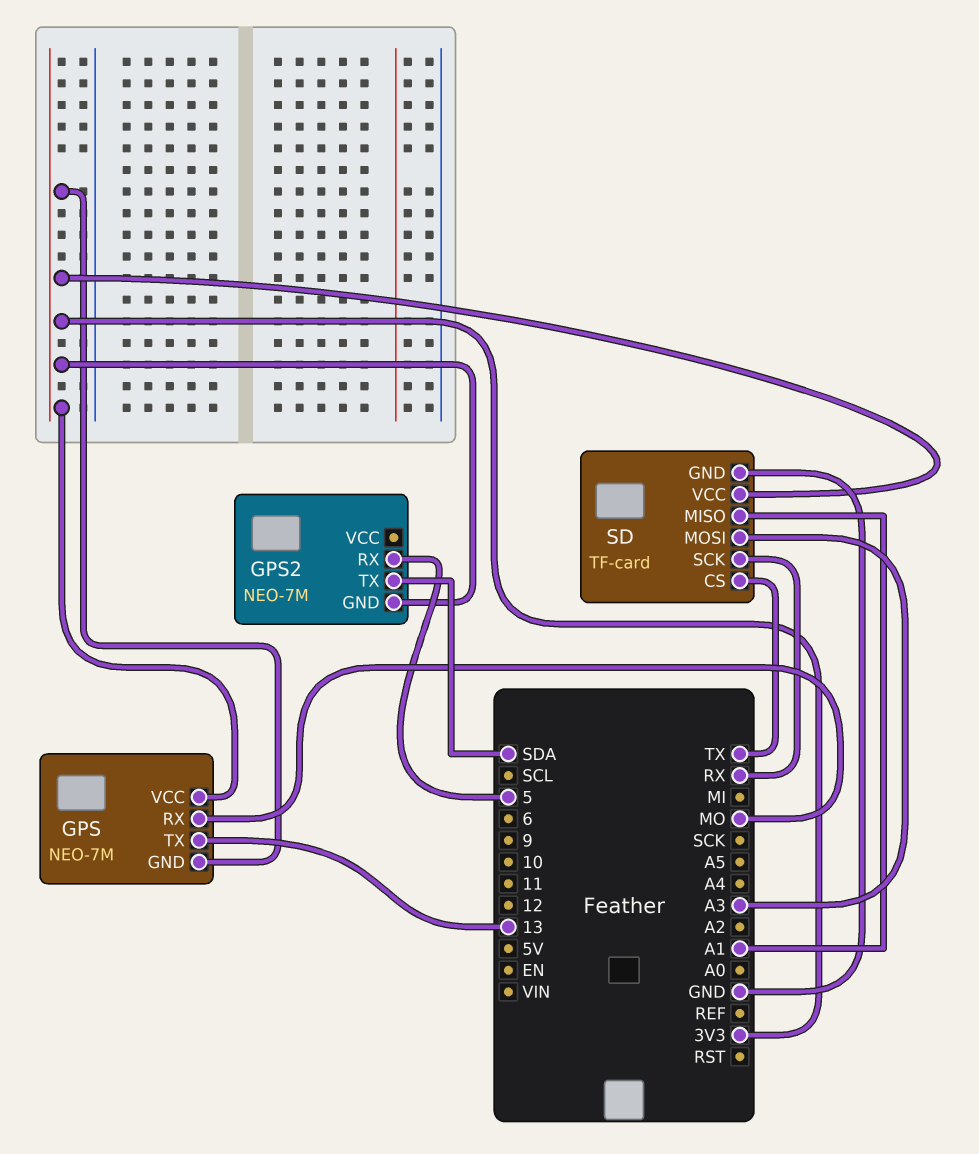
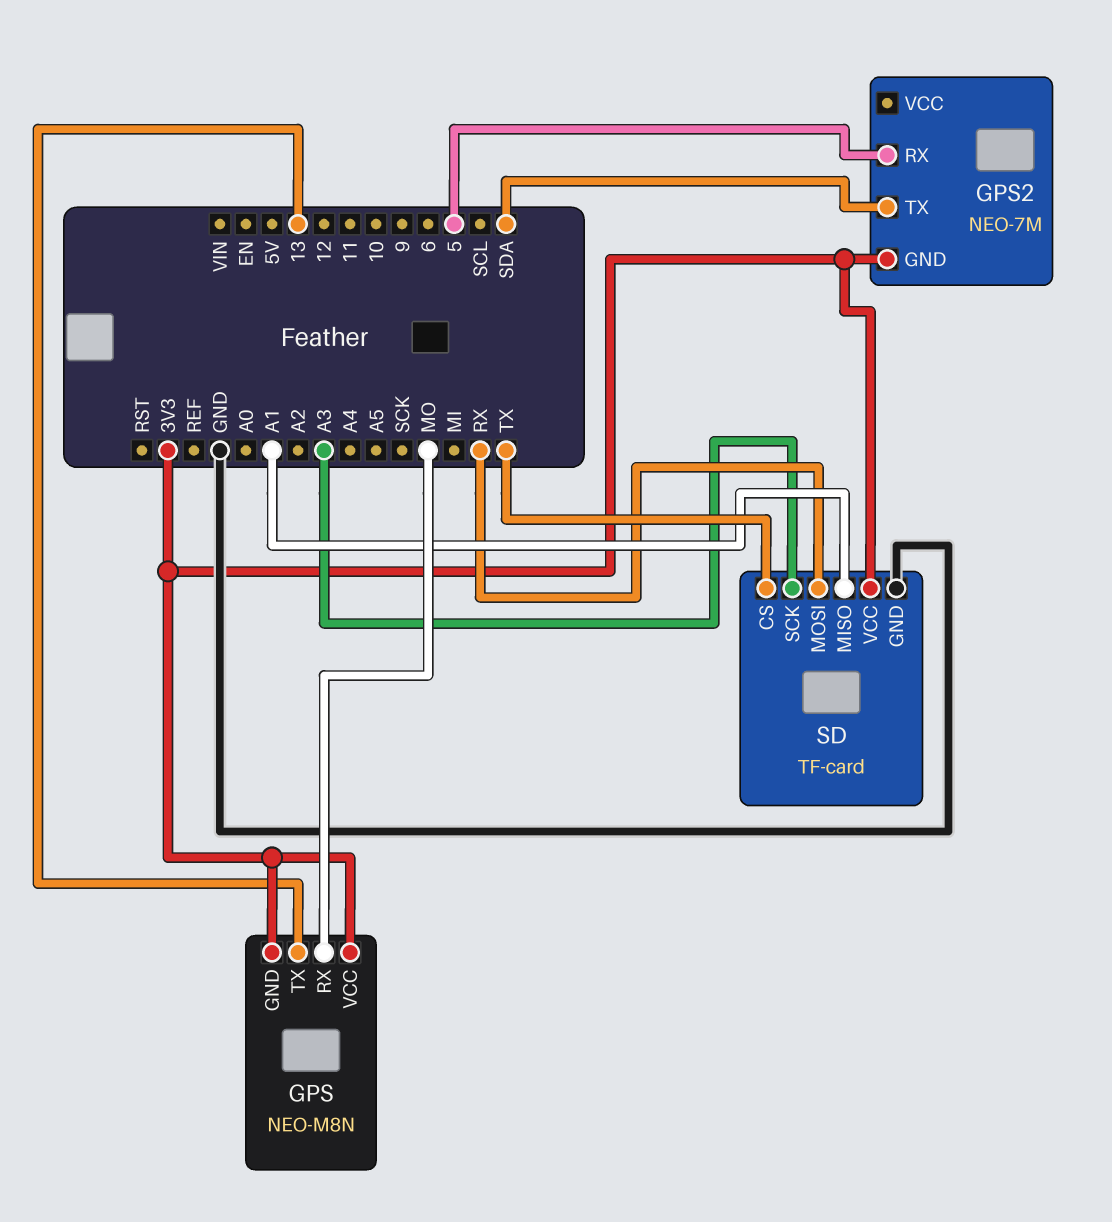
GPS: NEO-7M -> NEO-M8N
SD pin MOSI: A3 -> RX
SD pin SCK: RX -> A3

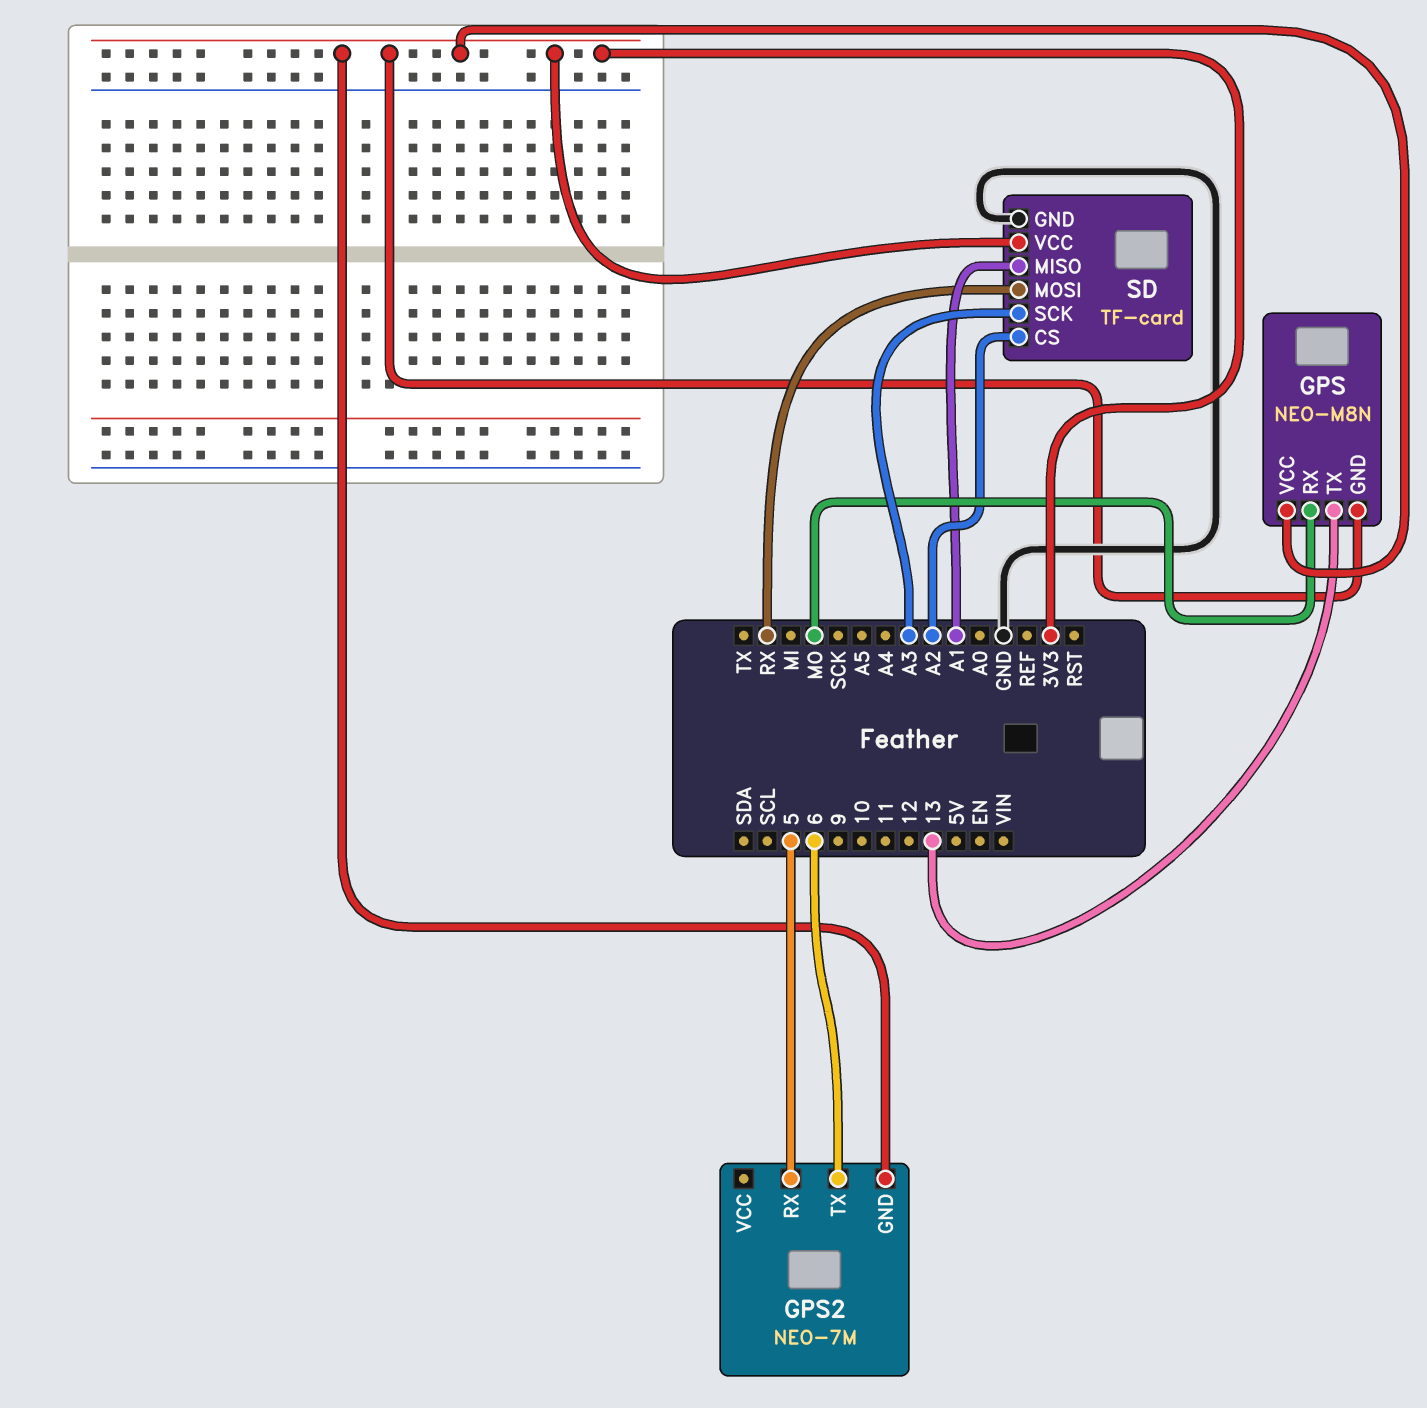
GPS2 pin TX: SDA -> 6
SD pin CS: TX -> A2

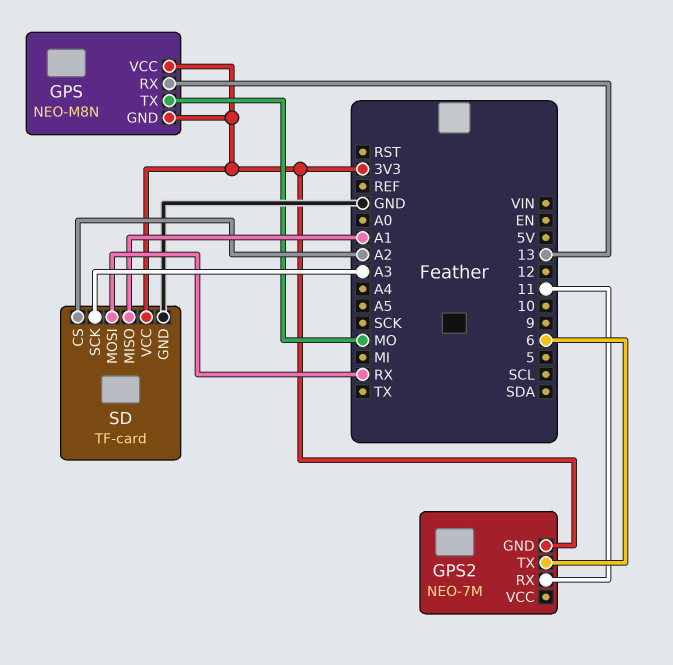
GPS pin RX: MO -> 13
GPS pin TX: 13 -> MO
GPS2 pin RX: 5 -> 11

